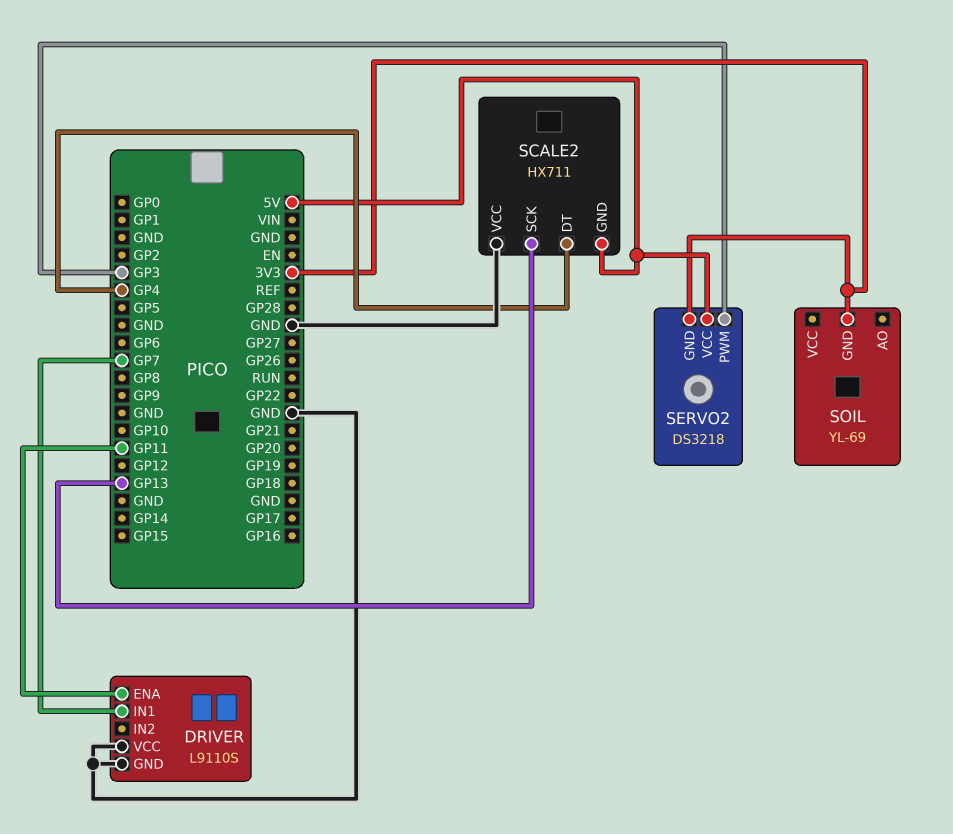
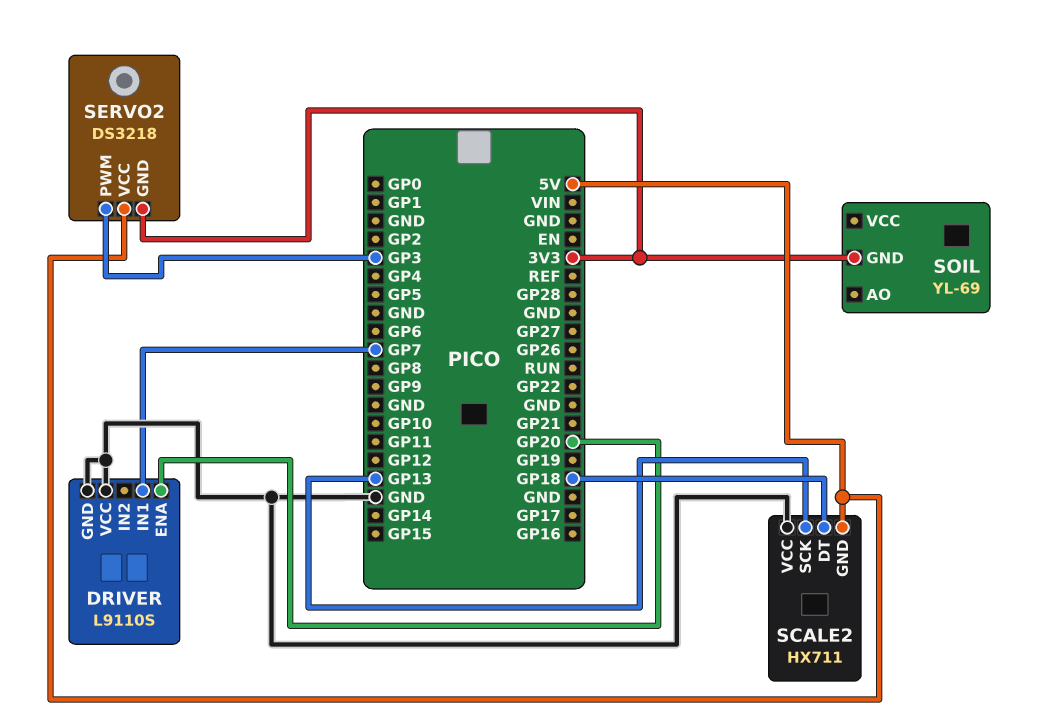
DRIVER pin ENA: GP11 -> GP20
SCALE2 pin DT: GP4 -> GP18

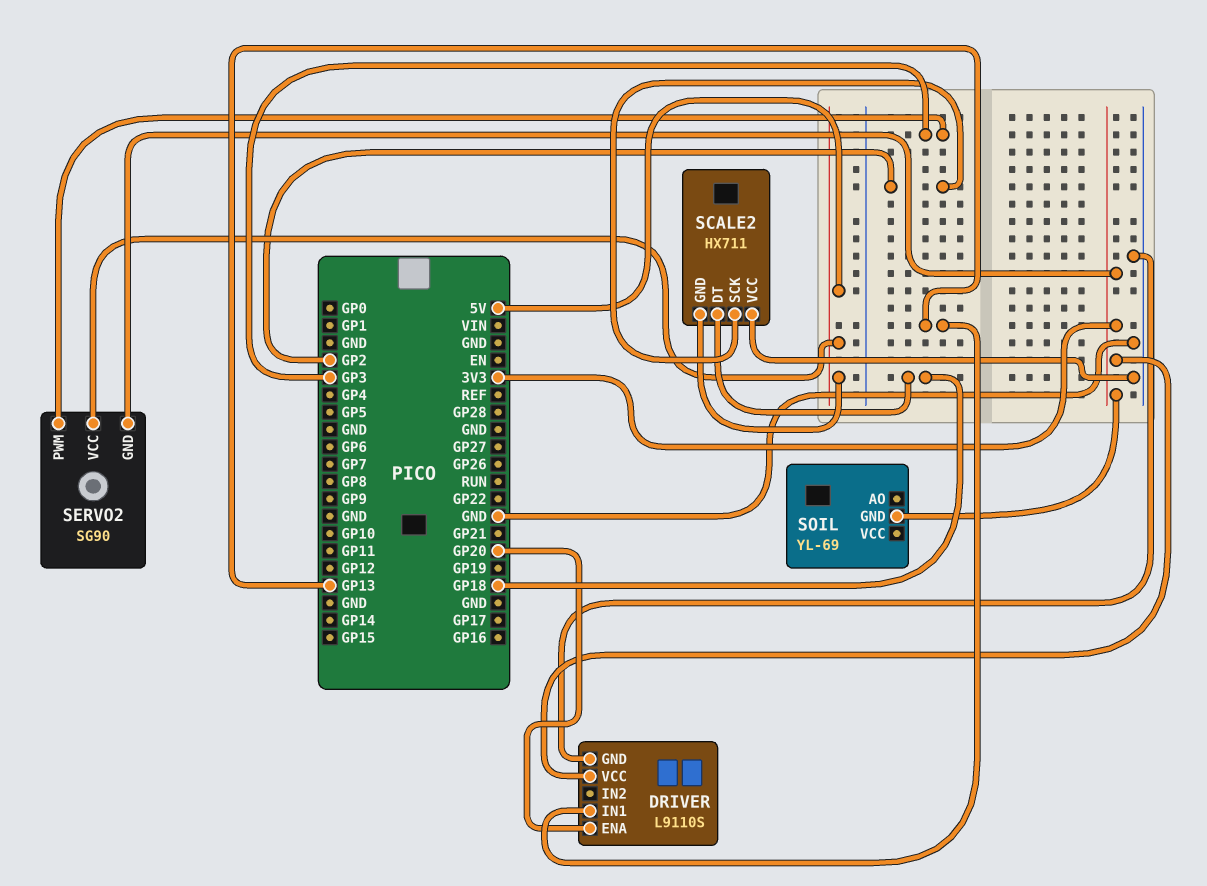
DRIVER pin IN1: GP7 -> GP13
DRIVER pin VCC: GND -> 3V3
SCALE2 pin SCK: GP13 -> GP2
SERVO2: DS3218 -> SG90

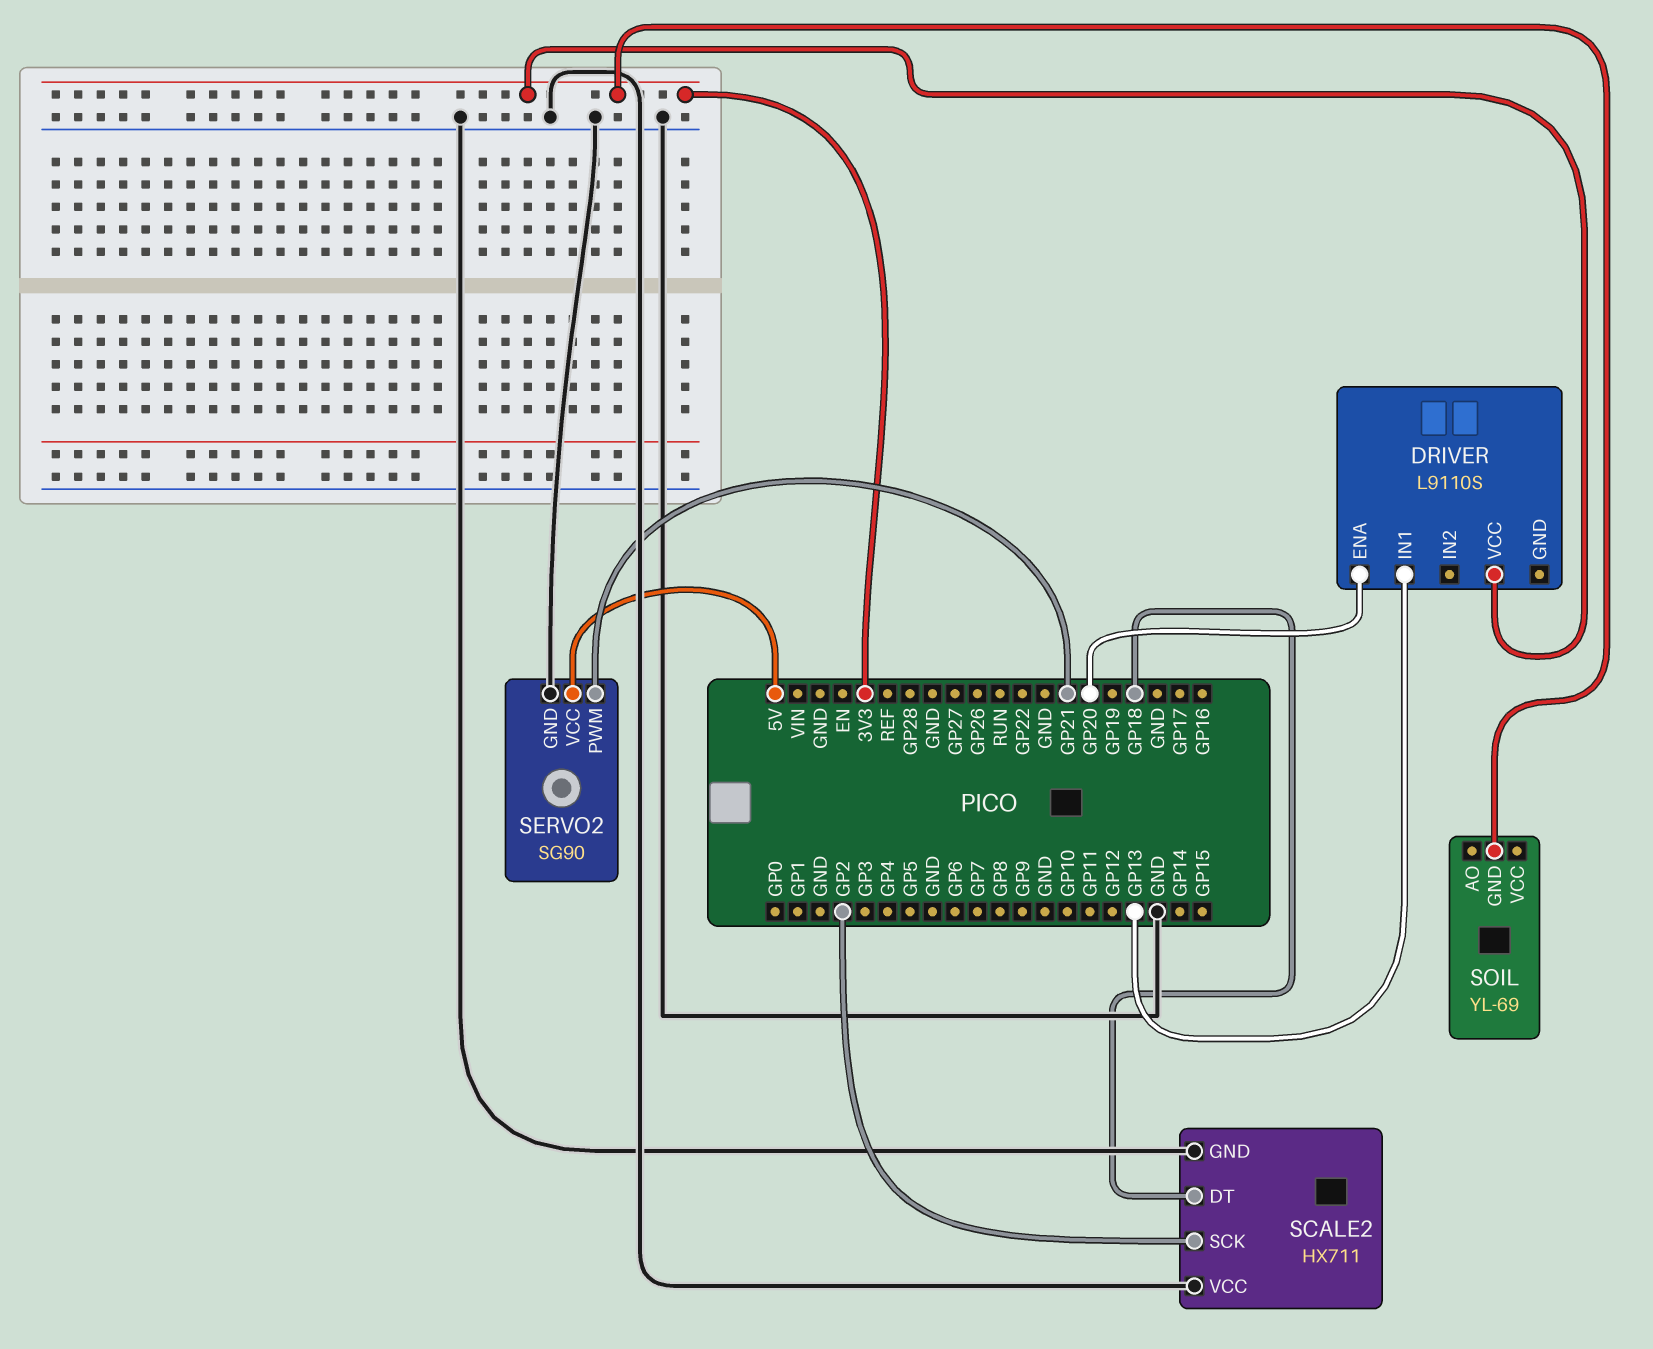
DRIVER pin GND: GND -> none
SCALE2 pin GND: 5V -> GND
SERVO2 pin GND: 3V3 -> GND
SERVO2 pin PWM: GP3 -> GP21

